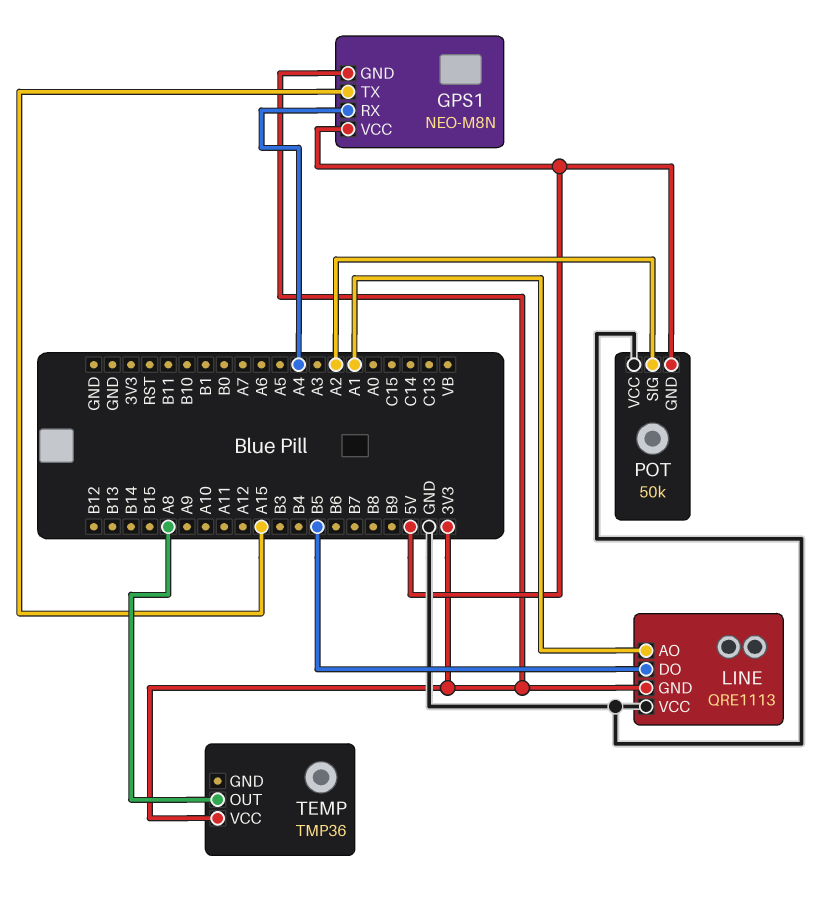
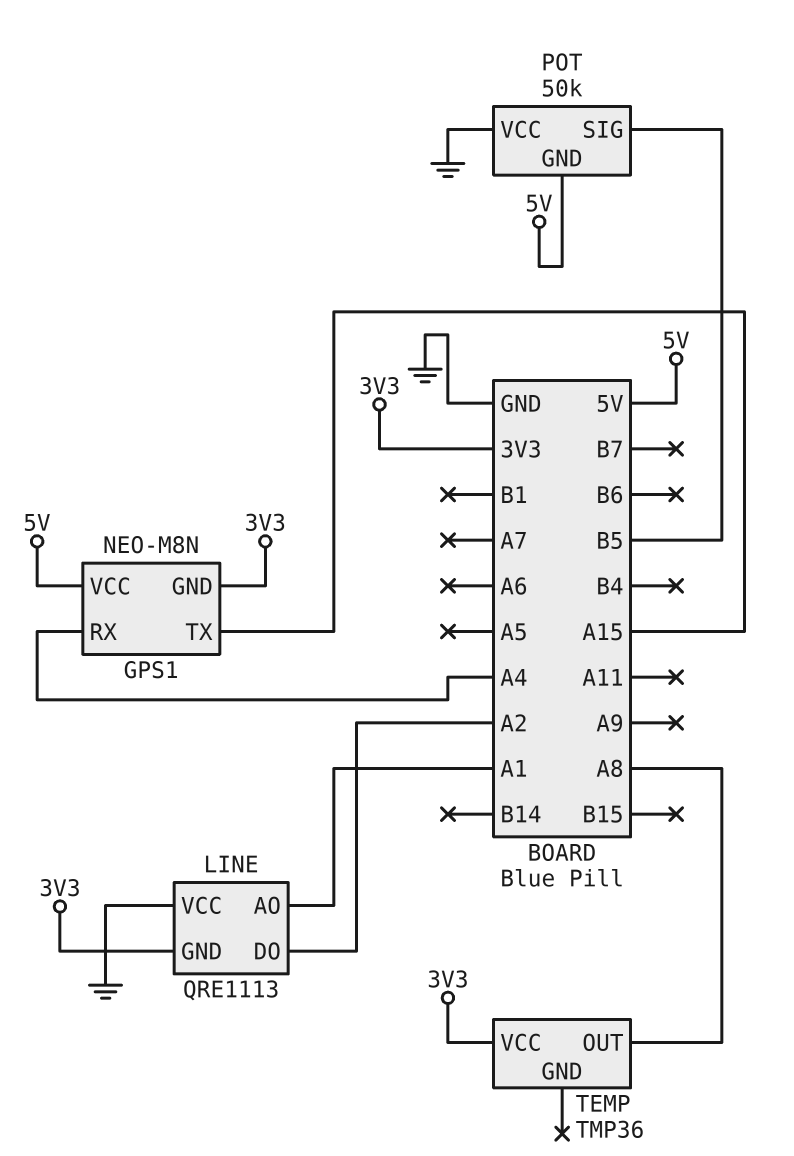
LINE pin DO: B5 -> A2
POT pin SIG: A2 -> B5

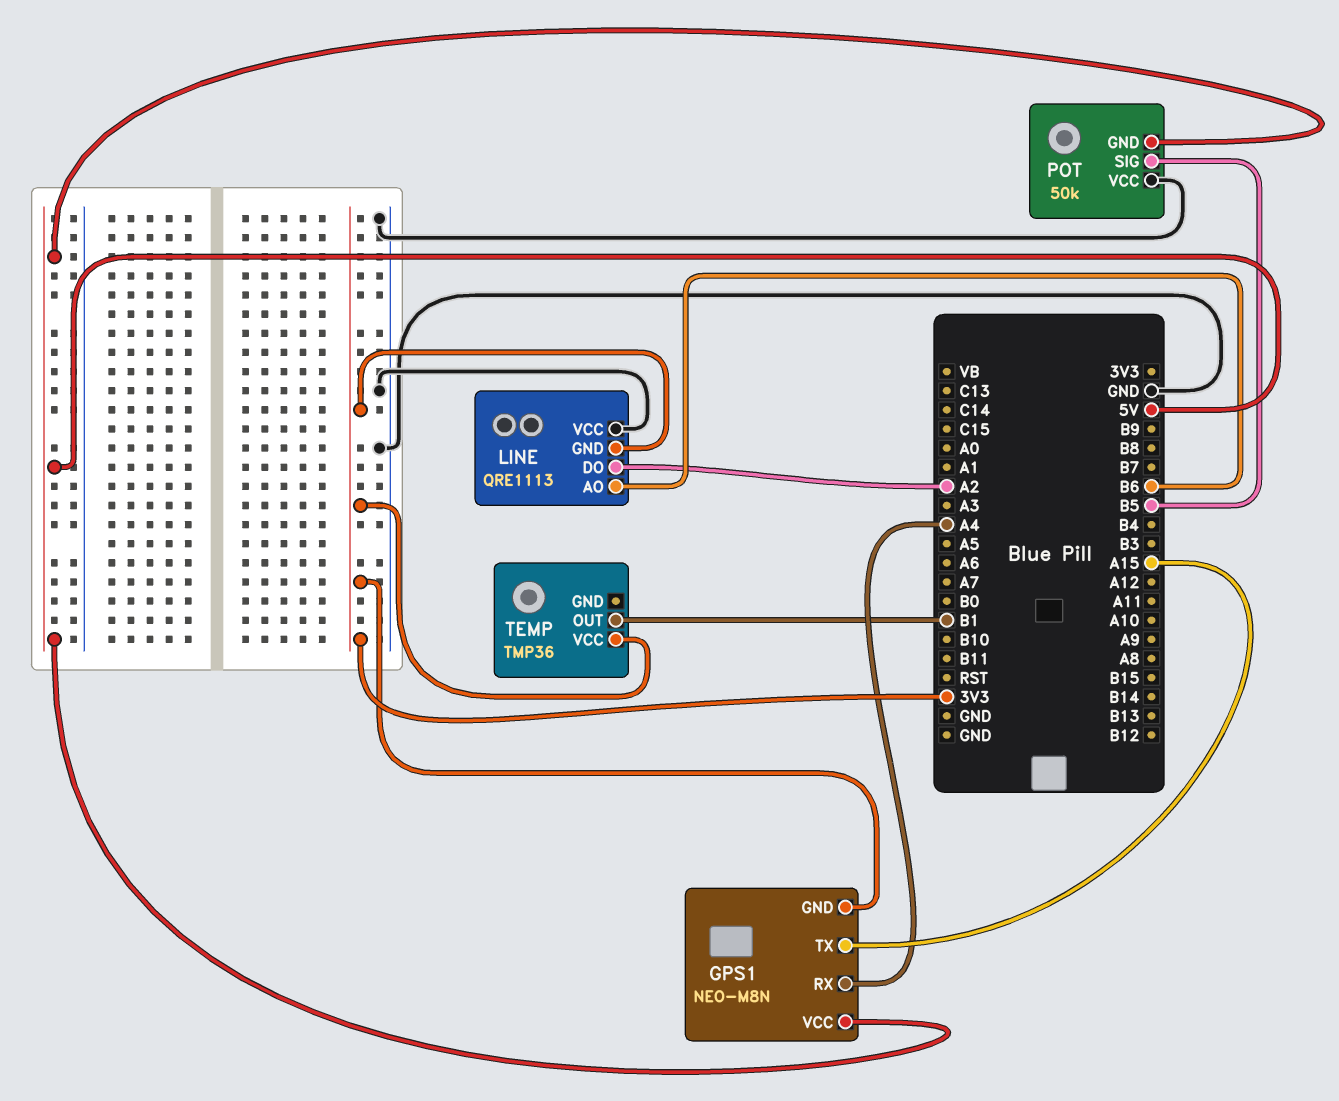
LINE pin AO: A1 -> B6
TEMP pin OUT: A8 -> B1

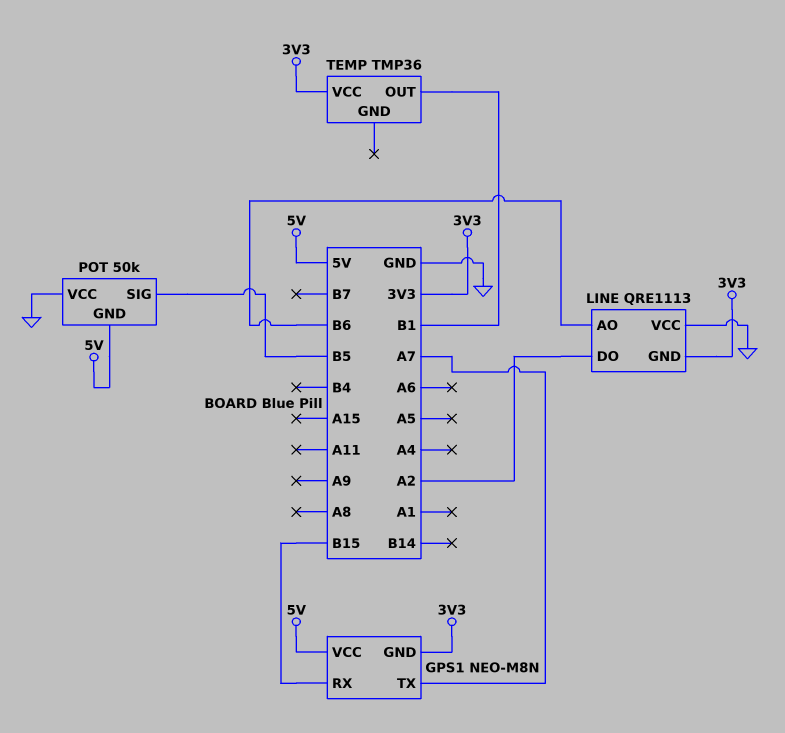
GPS1 pin RX: A4 -> B15
GPS1 pin TX: A15 -> A7

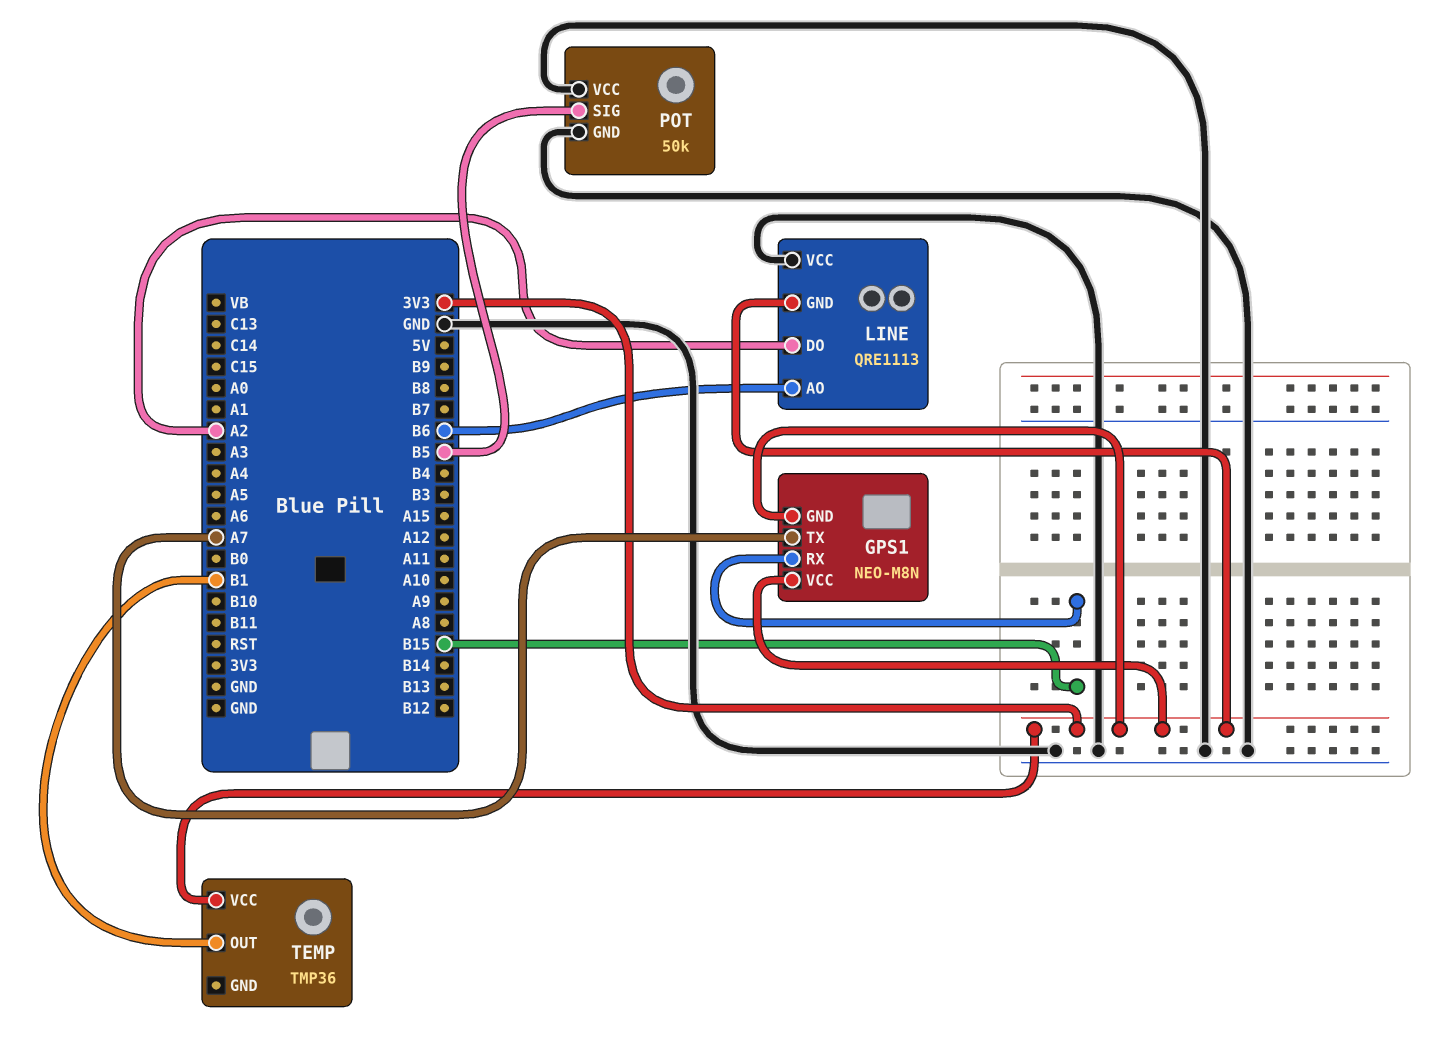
GPS1 pin VCC: 5V -> 3V3
POT pin GND: 5V -> GND

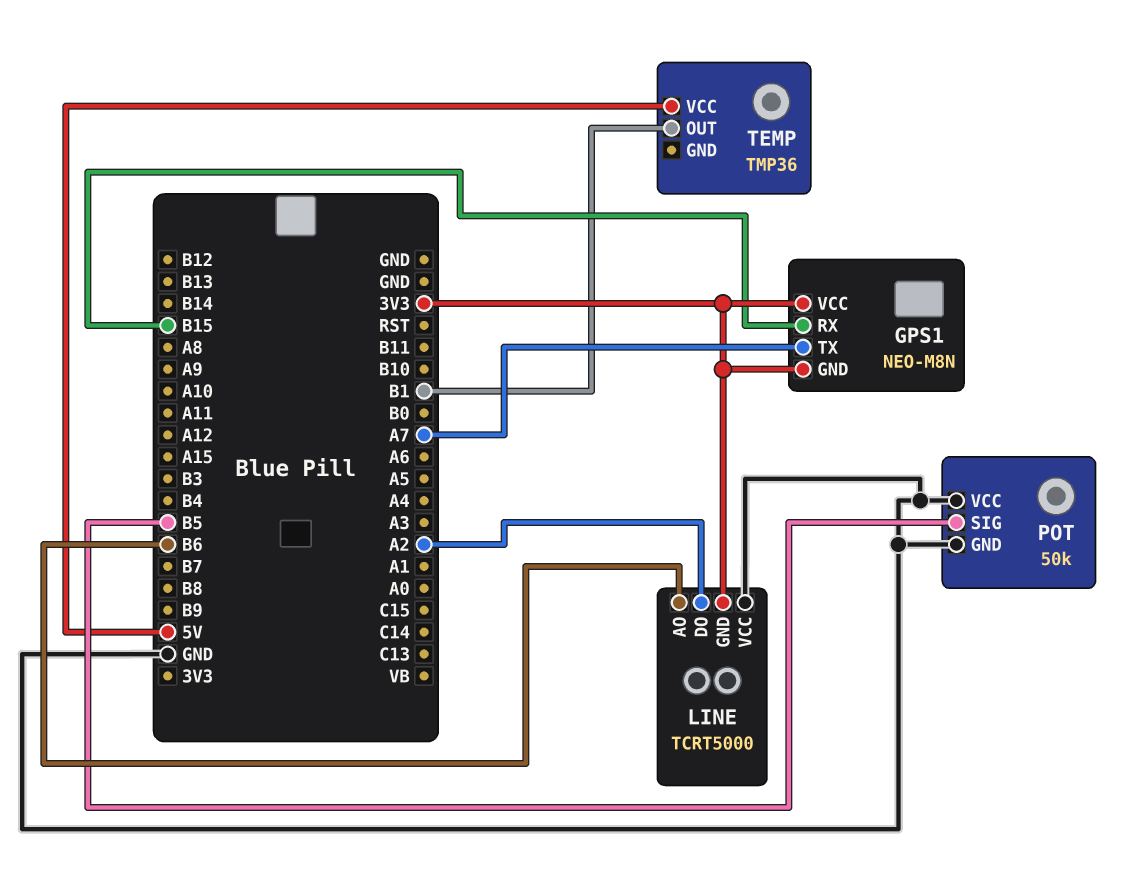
LINE: QRE1113 -> TCRT5000
TEMP pin VCC: 3V3 -> 5V

